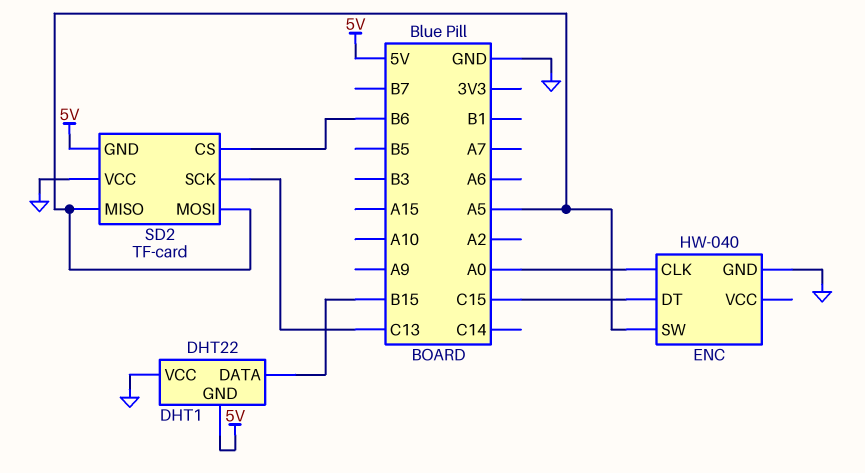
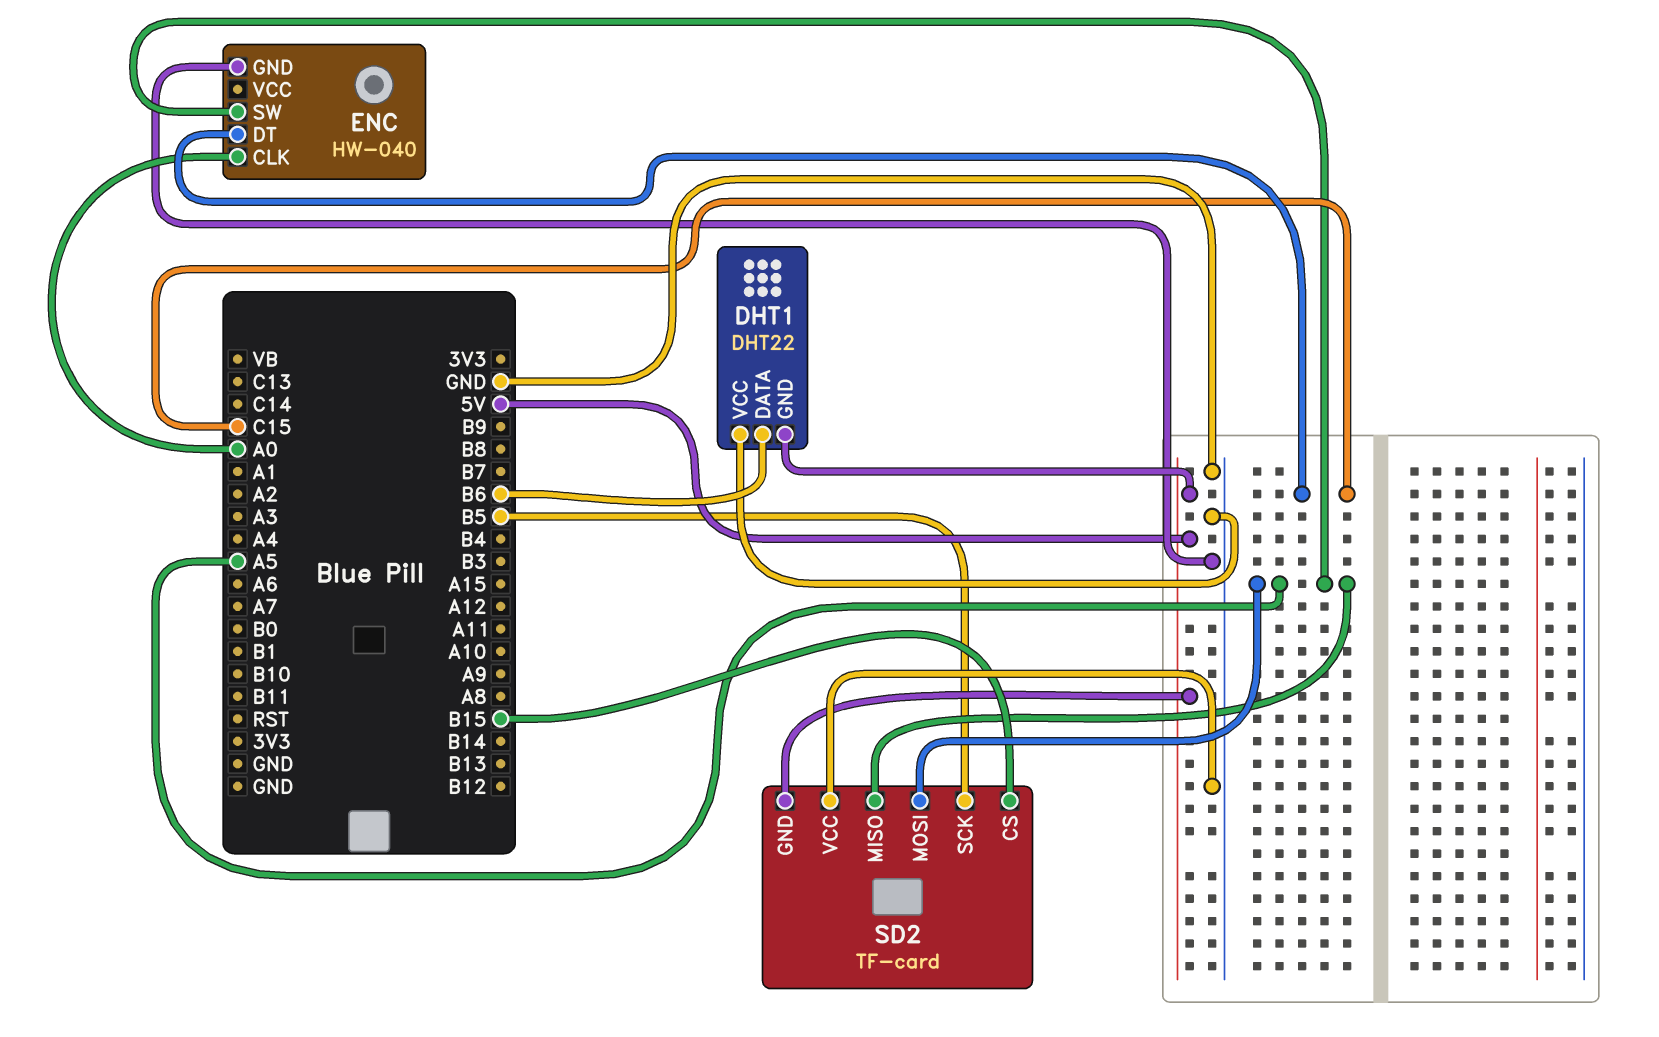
DHT1 pin DATA: B15 -> B6
SD2 pin CS: B6 -> B15
SD2 pin SCK: C13 -> B5

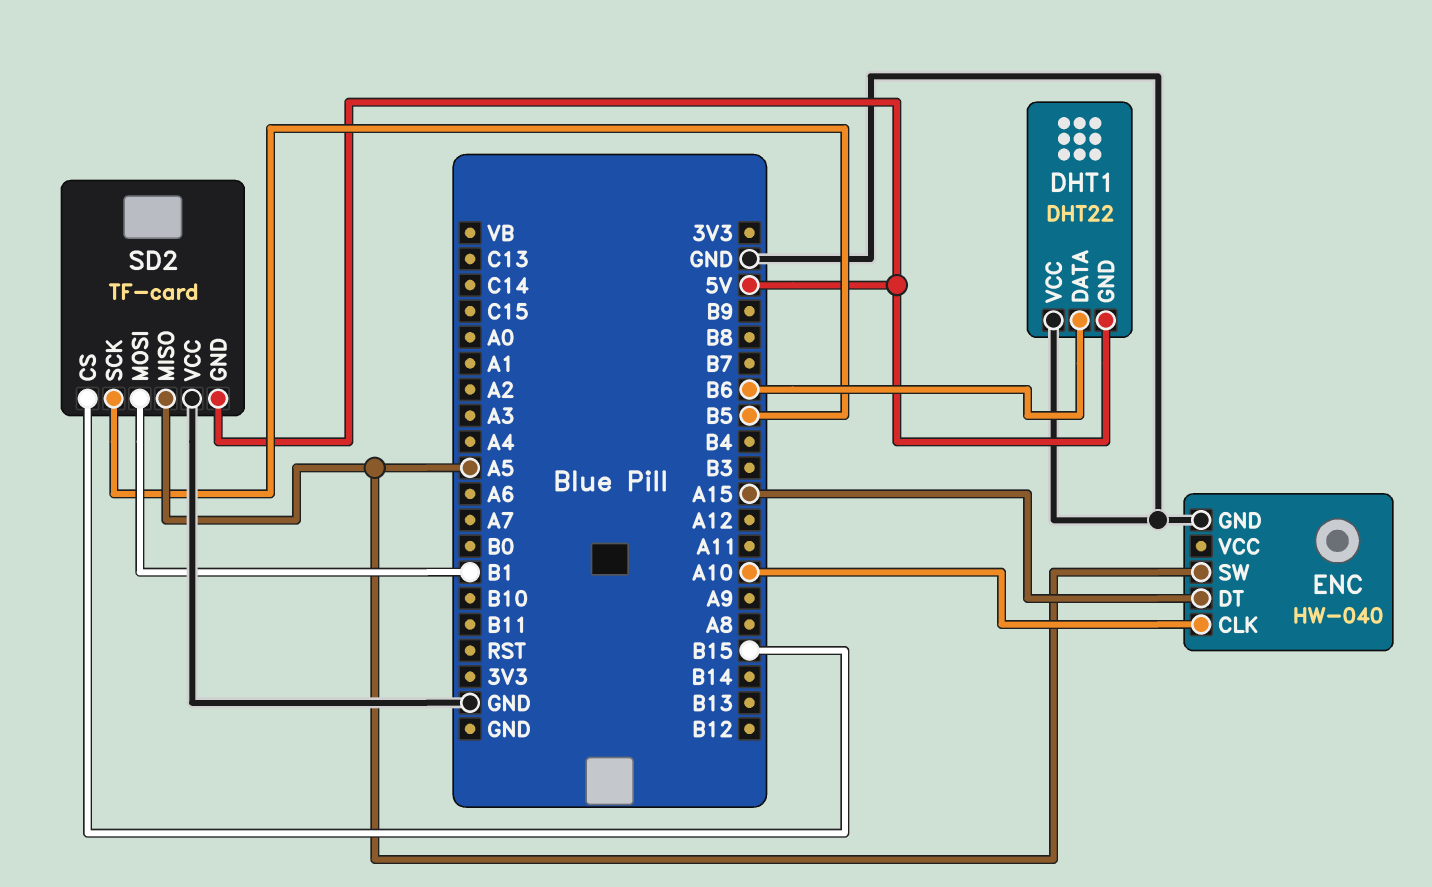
ENC pin CLK: A0 -> A10
ENC pin DT: C15 -> A15
SD2 pin MOSI: A5 -> B1

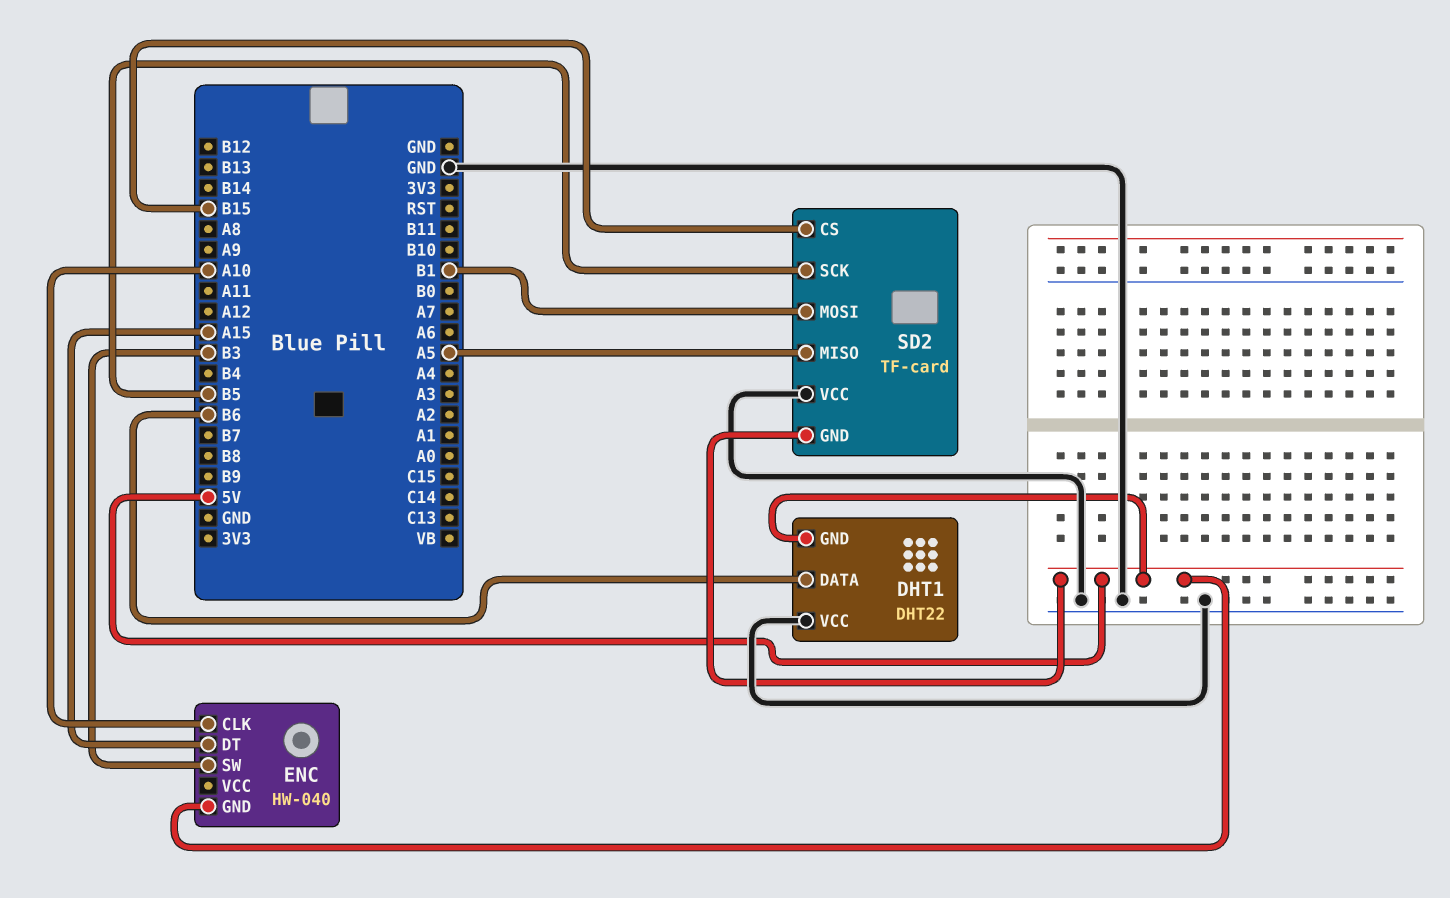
ENC pin GND: GND -> 5V
ENC pin SW: A5 -> B3

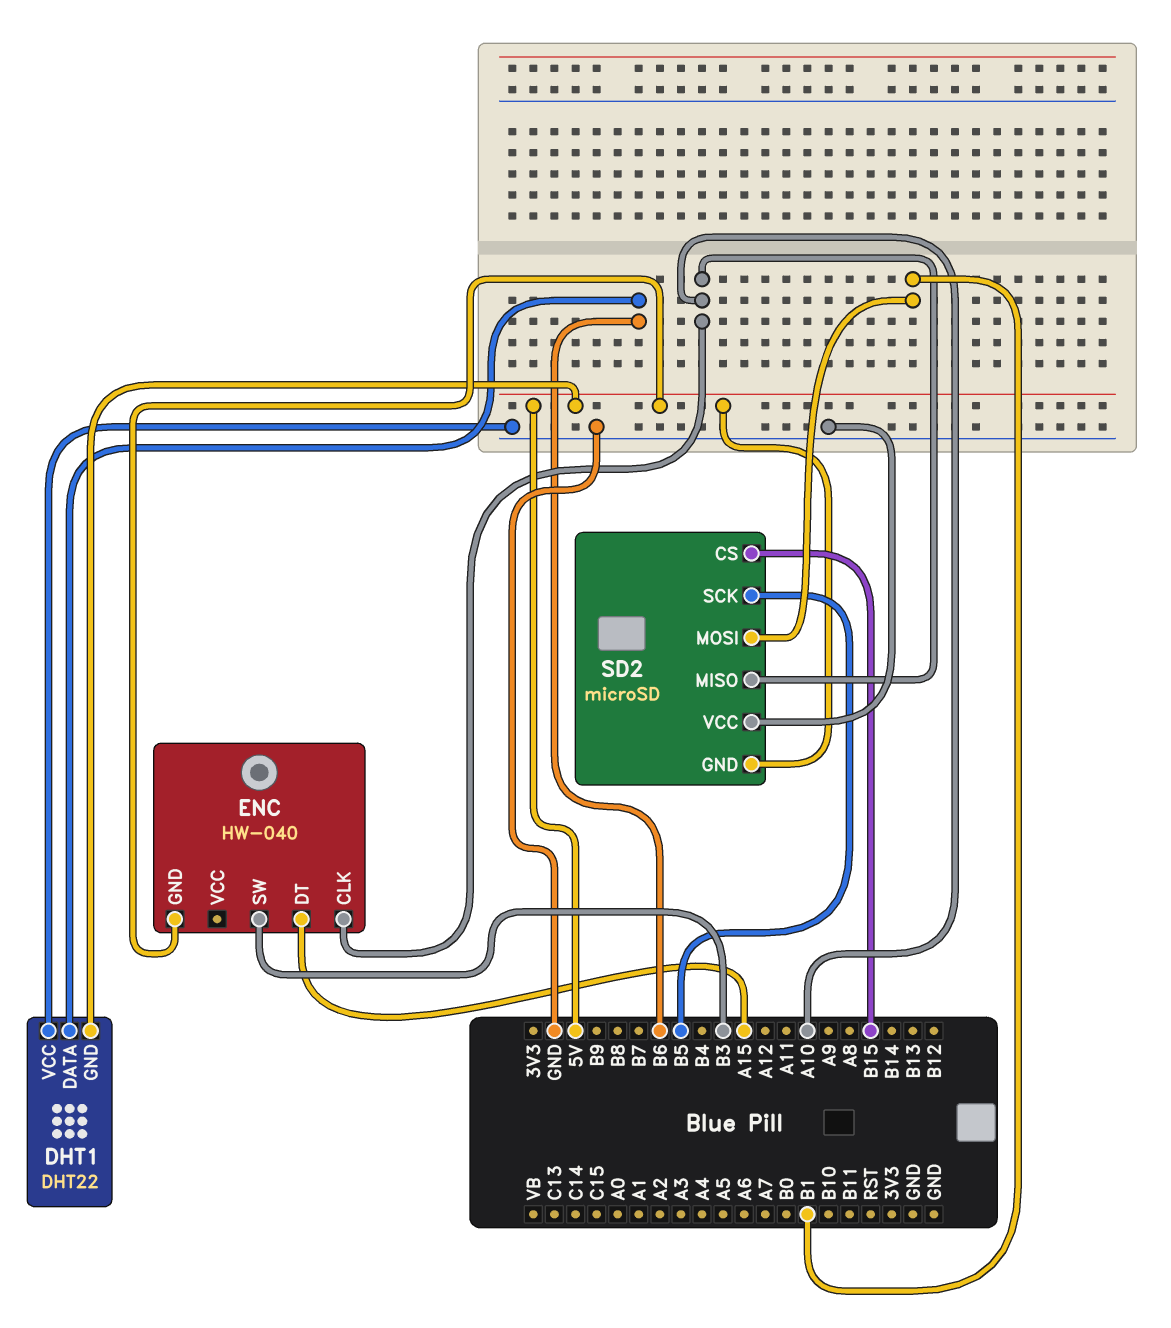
SD2: TF-card -> microSD
SD2 pin MISO: A5 -> A10

